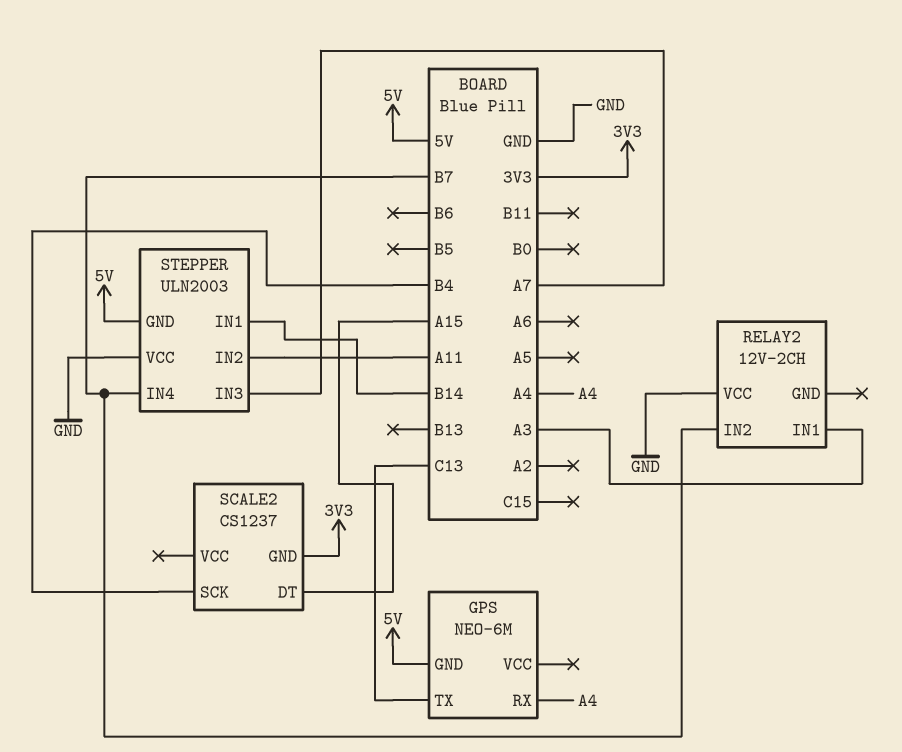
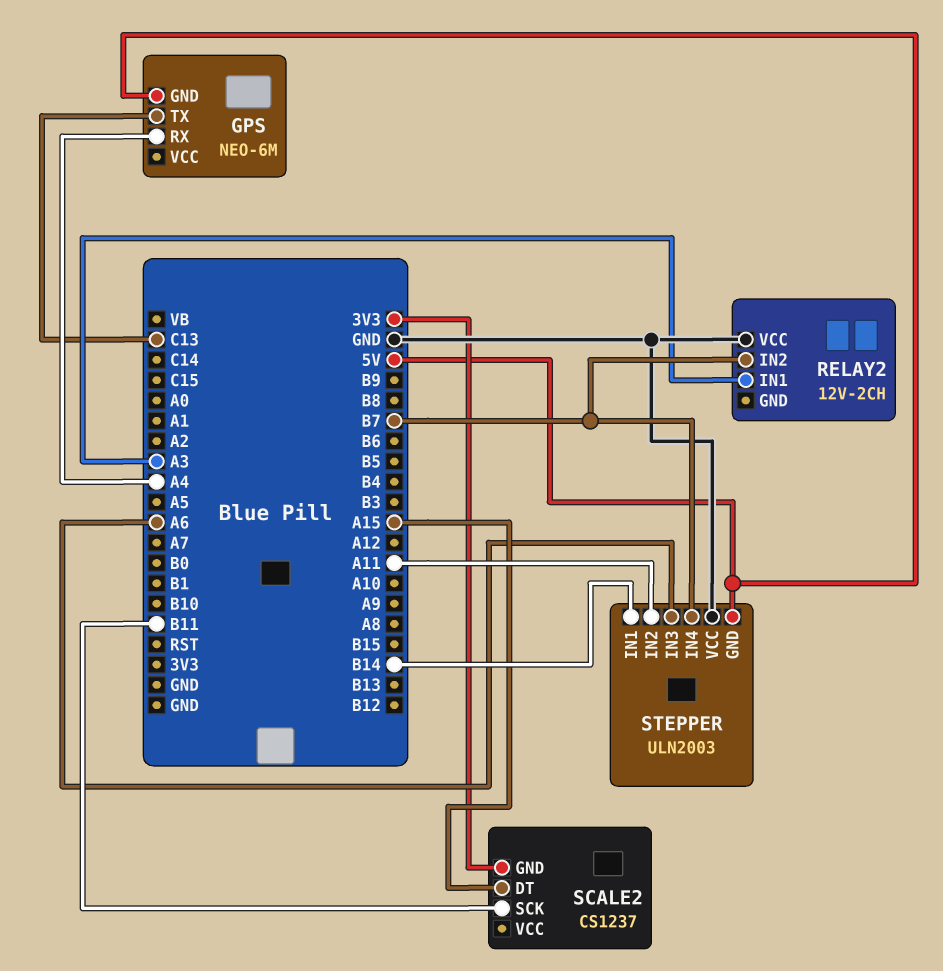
SCALE2 pin SCK: B4 -> B11
STEPPER pin IN3: A7 -> A6

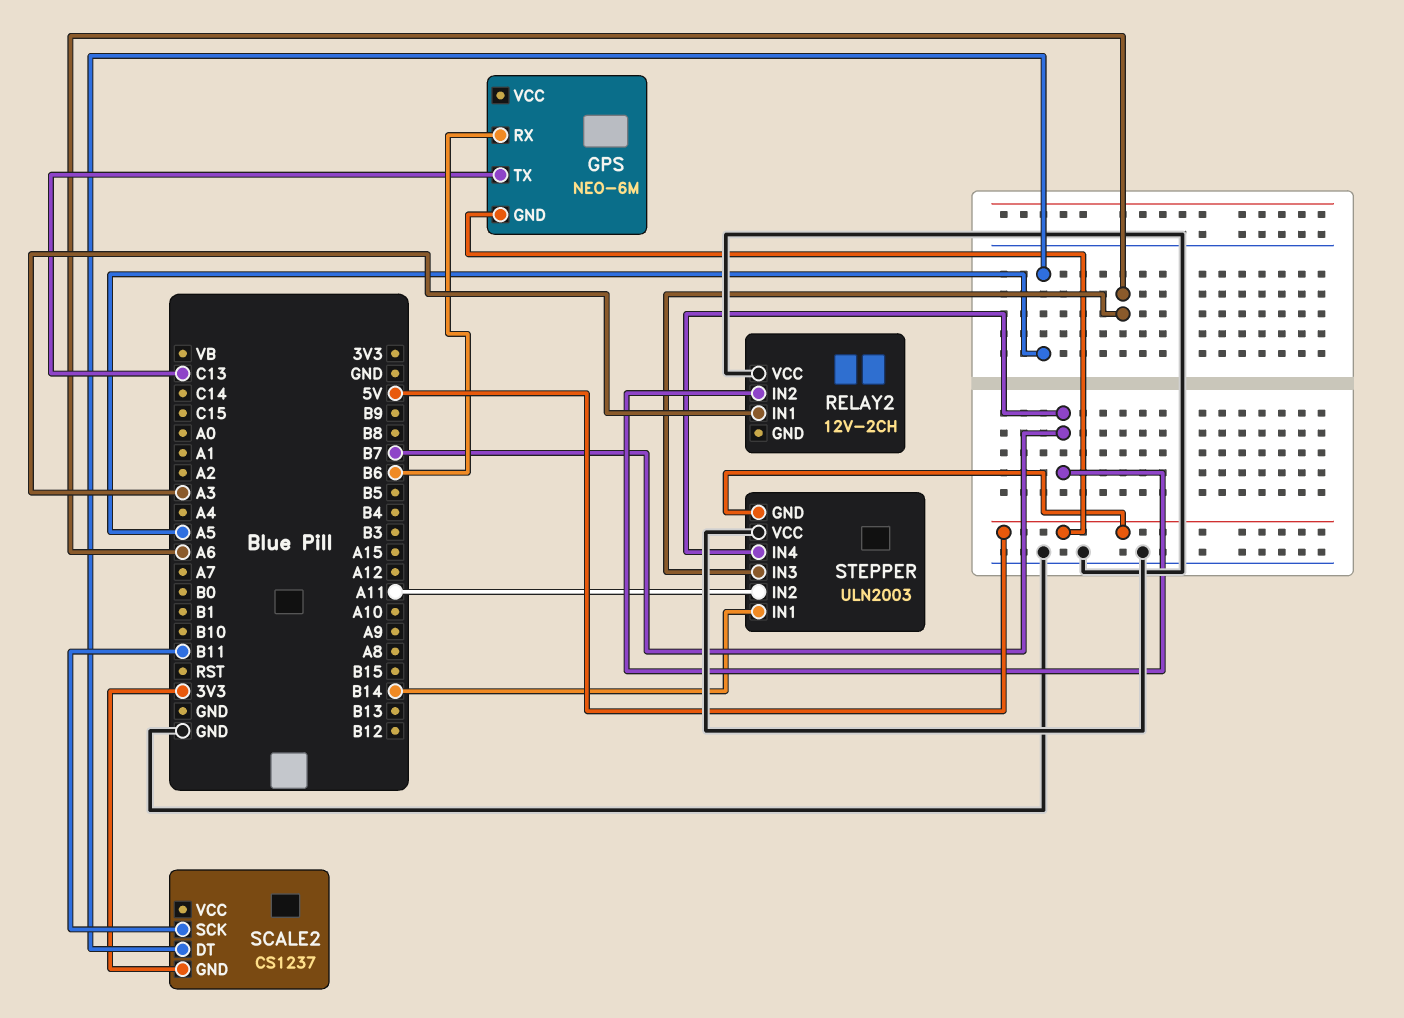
GPS pin RX: A4 -> B6
SCALE2 pin DT: A15 -> A5

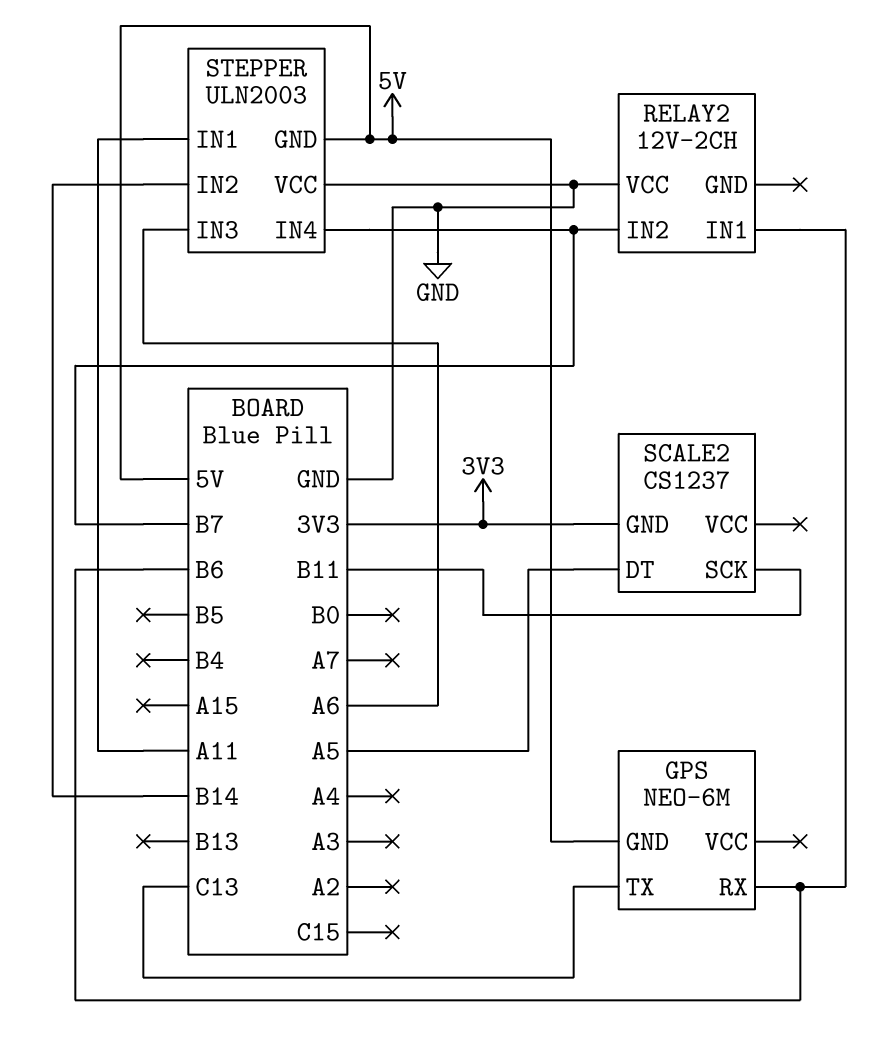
RELAY2 pin IN1: A3 -> B6
STEPPER pin IN1: B14 -> A11
STEPPER pin IN2: A11 -> B14

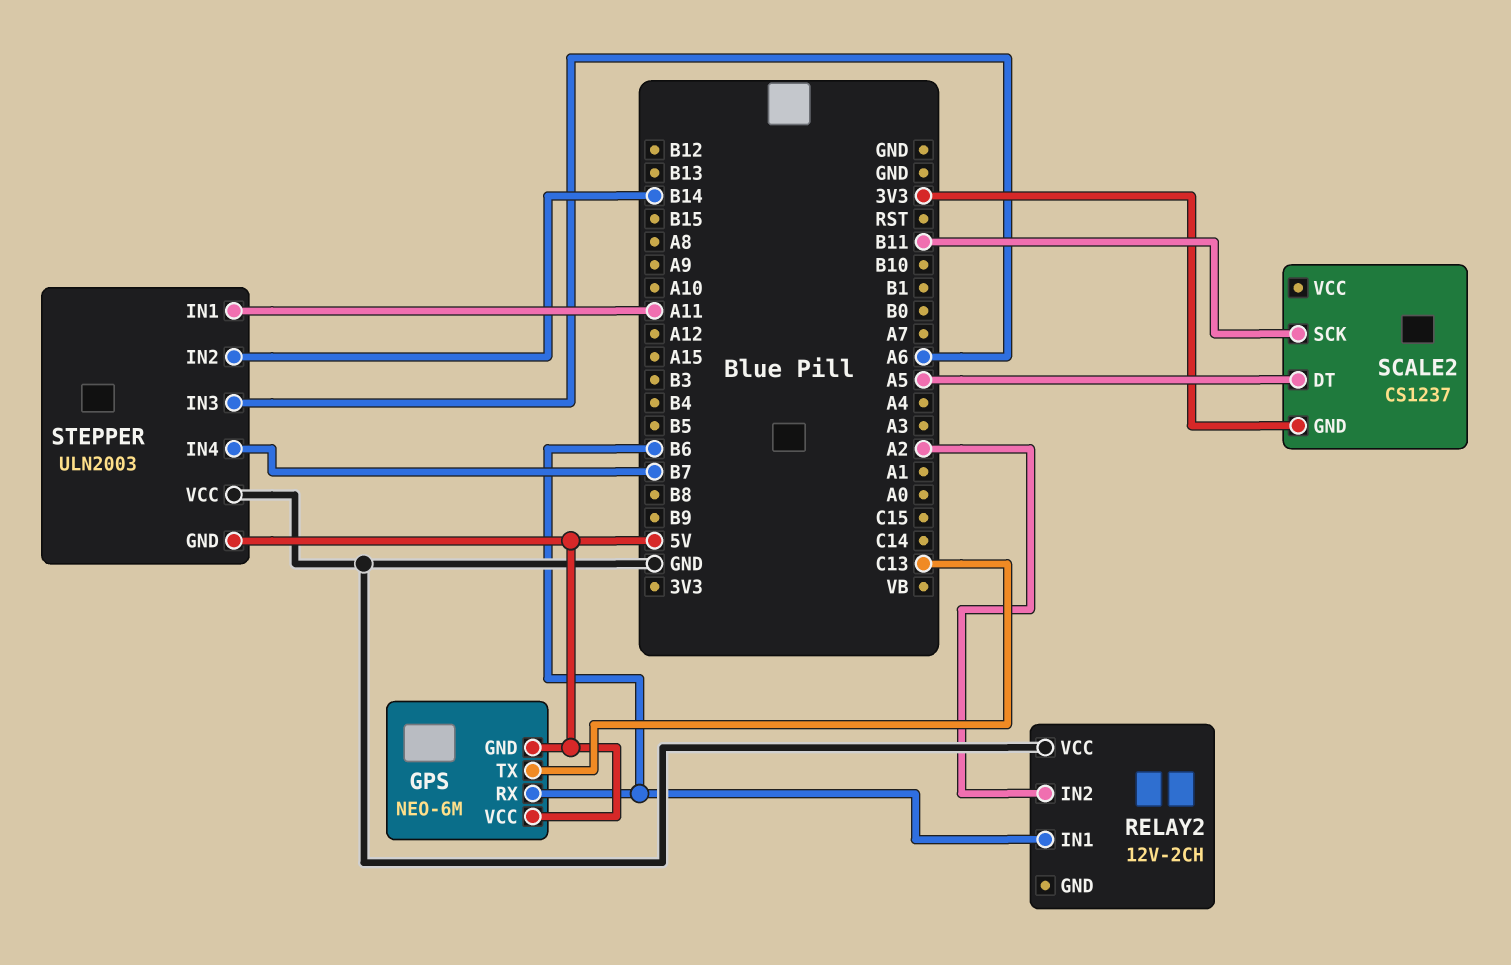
GPS pin VCC: none -> 5V
RELAY2 pin IN2: B7 -> A2

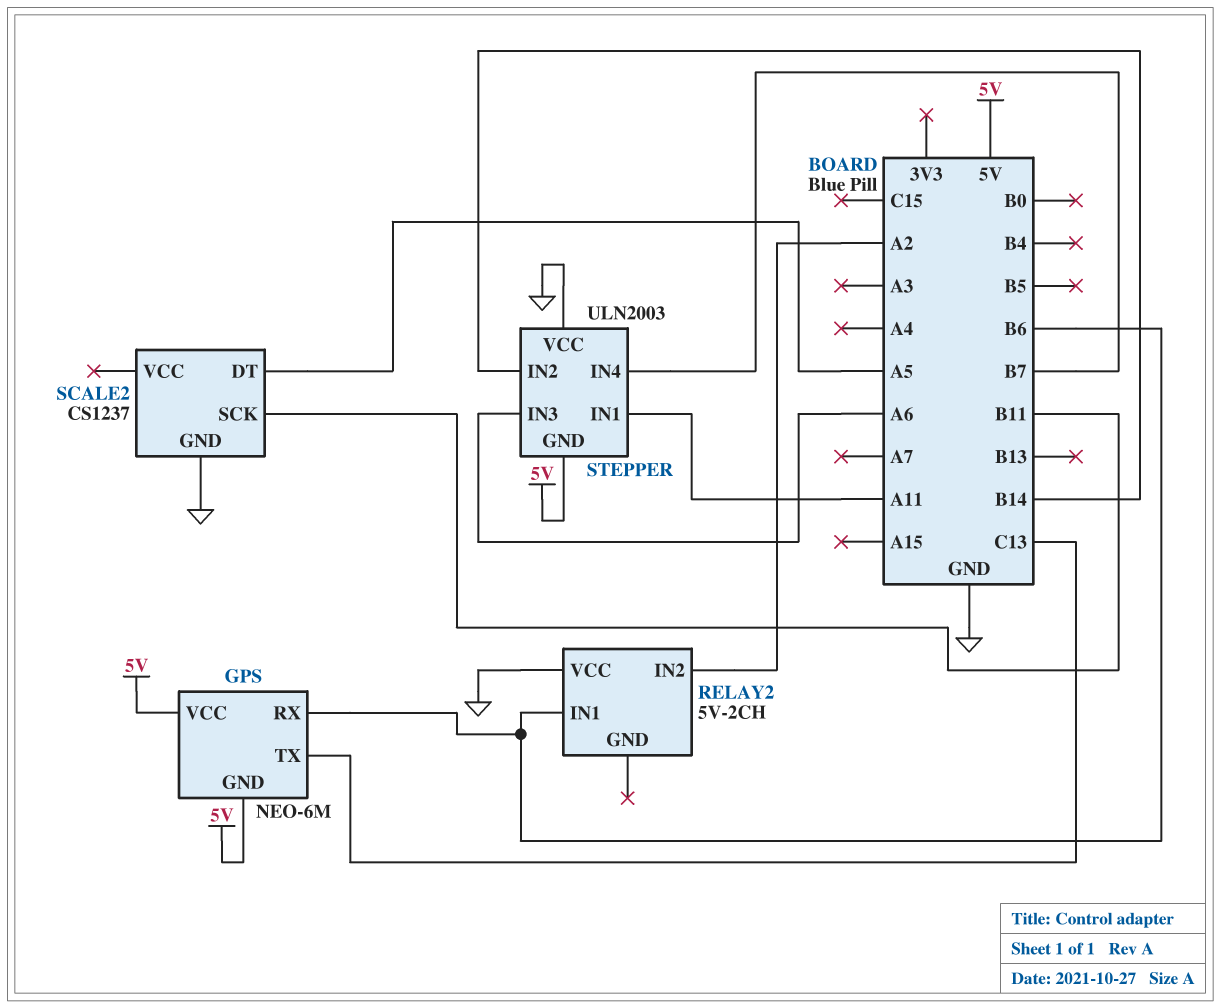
RELAY2: 12V-2CH -> 5V-2CH
SCALE2 pin GND: 3V3 -> GND

